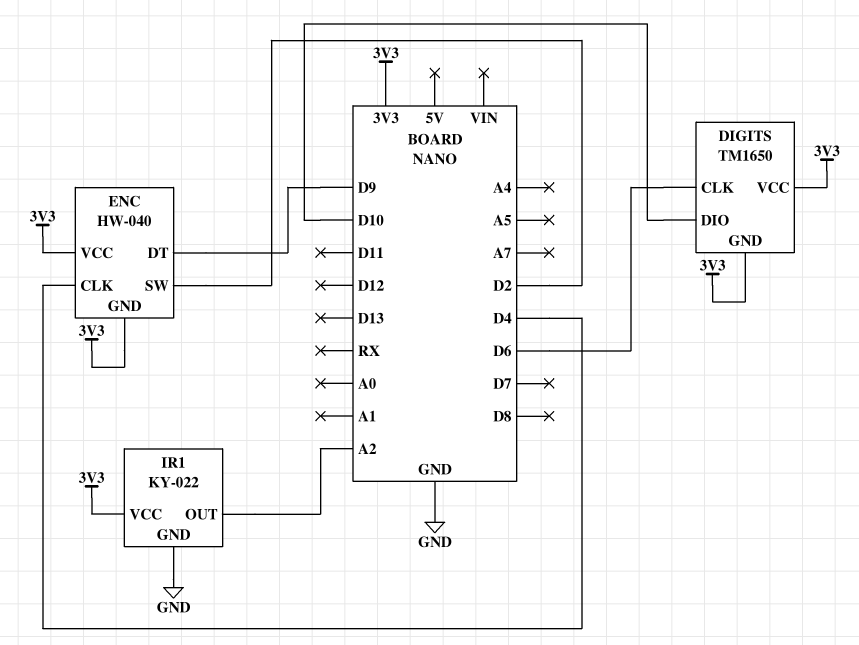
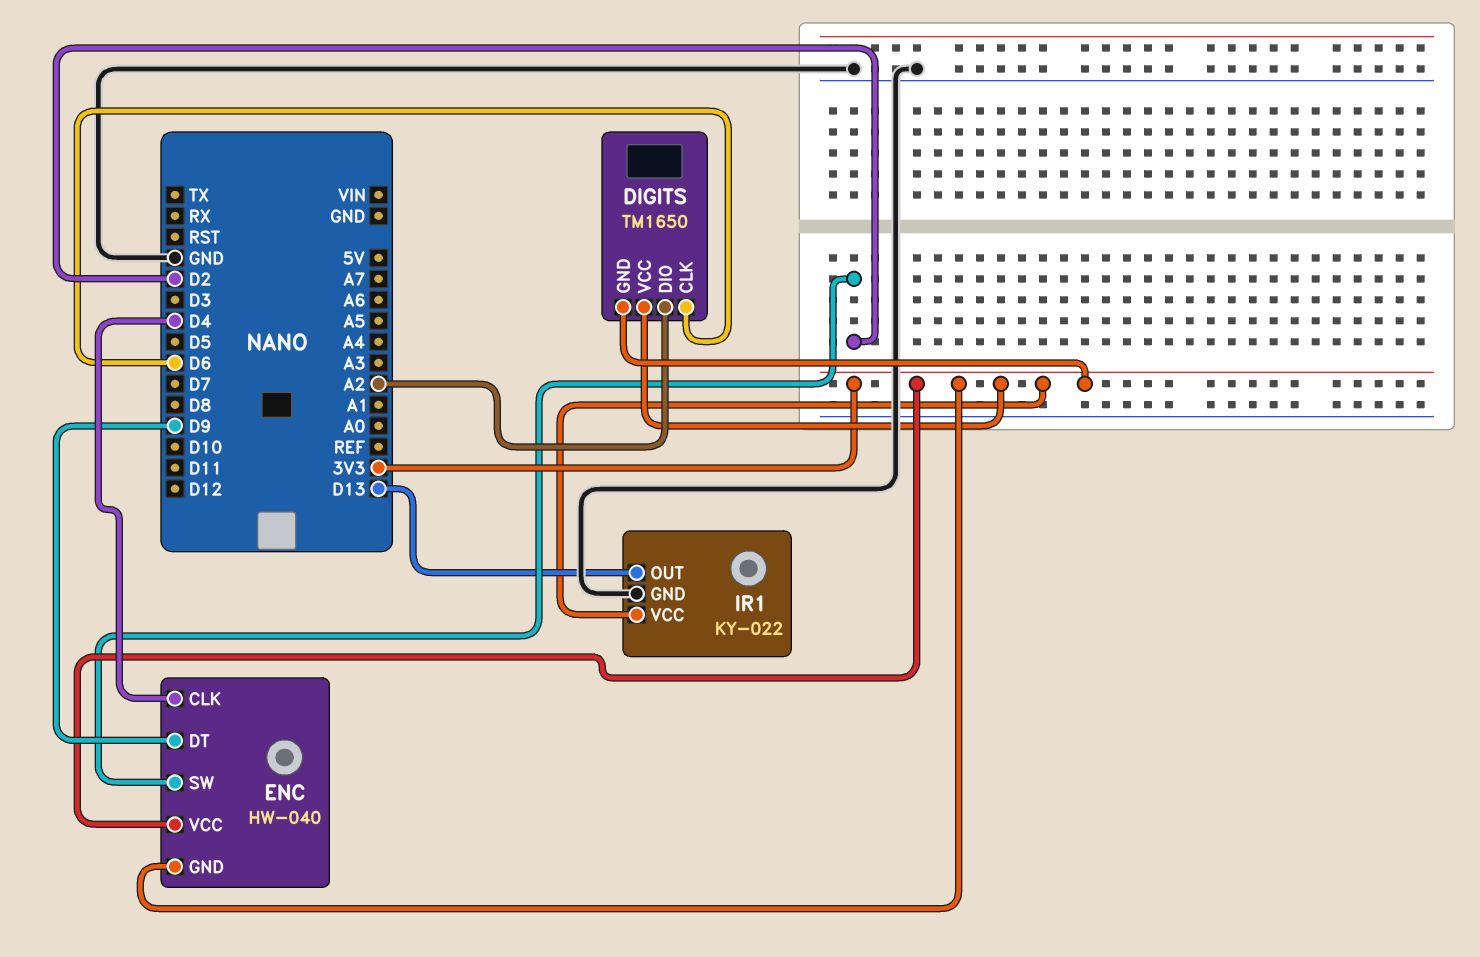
DIGITS pin DIO: D10 -> A2
IR1 pin OUT: A2 -> D13

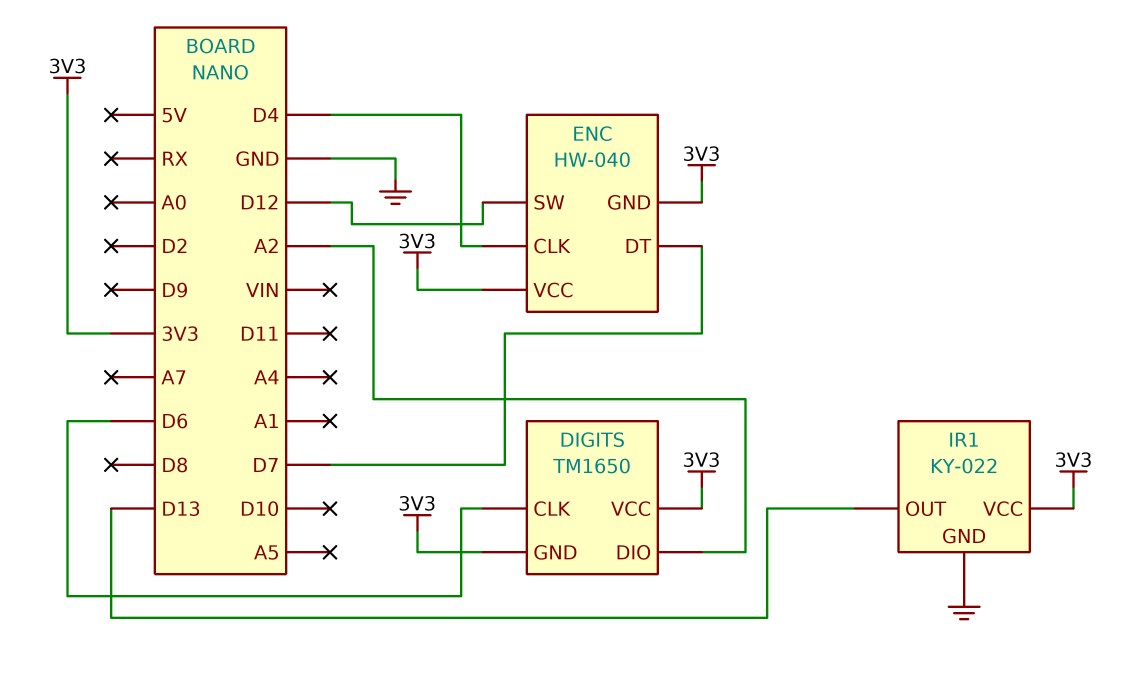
ENC pin DT: D9 -> D7
ENC pin SW: D2 -> D12

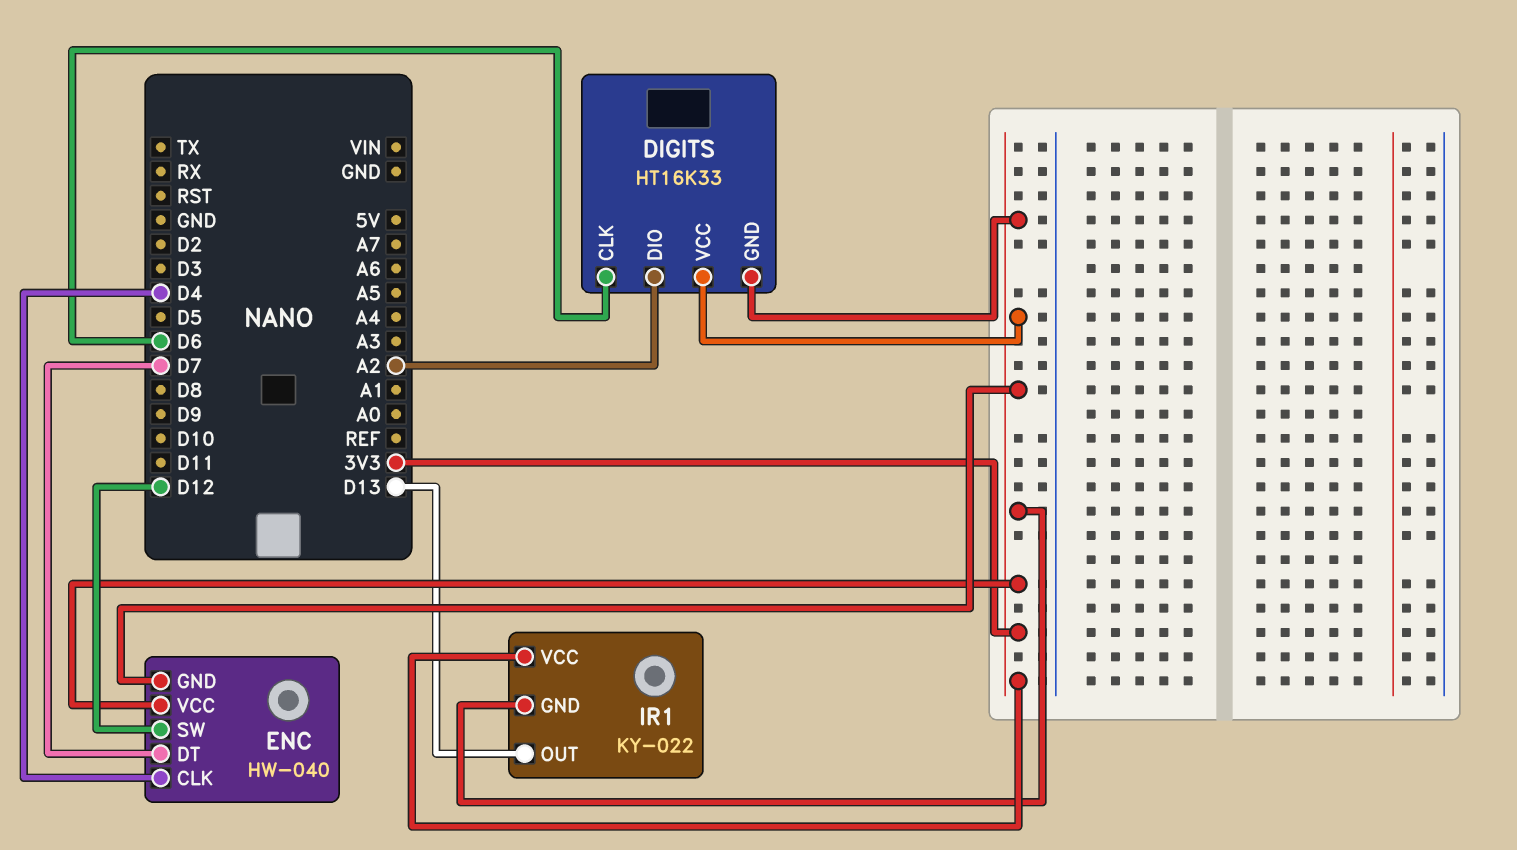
DIGITS: TM1650 -> HT16K33
IR1 pin GND: GND -> 3V3

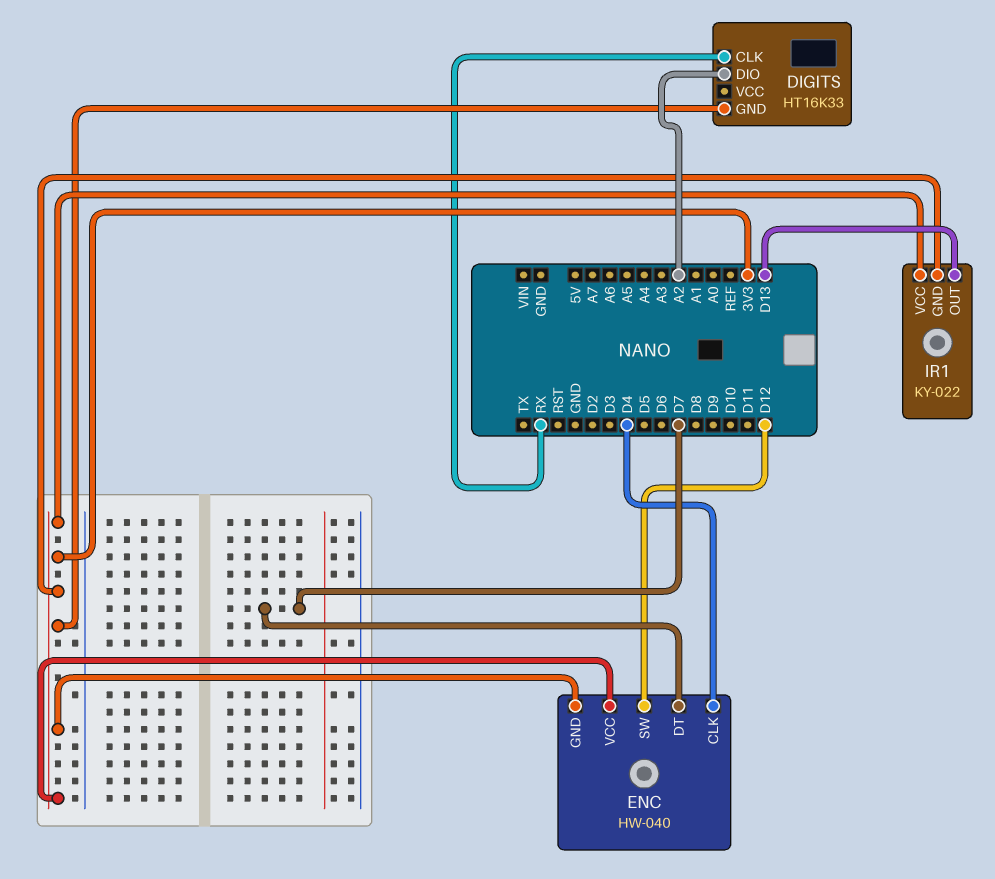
DIGITS pin CLK: D6 -> RX
DIGITS pin VCC: 3V3 -> none

